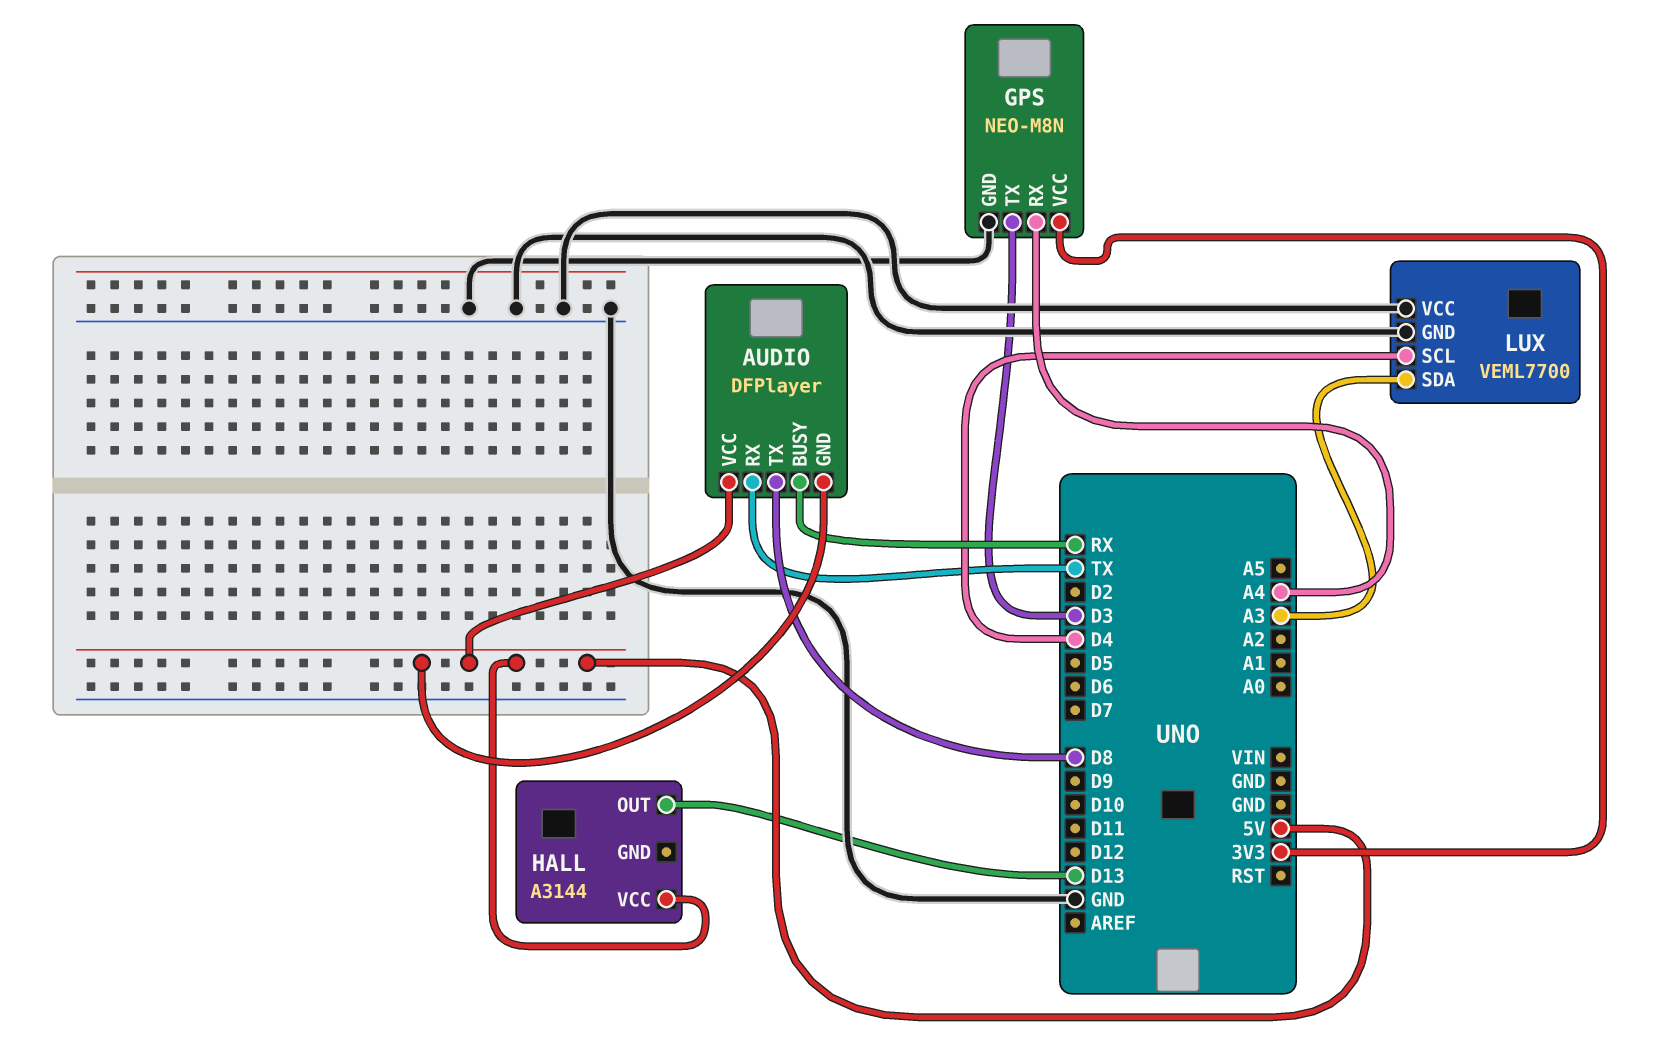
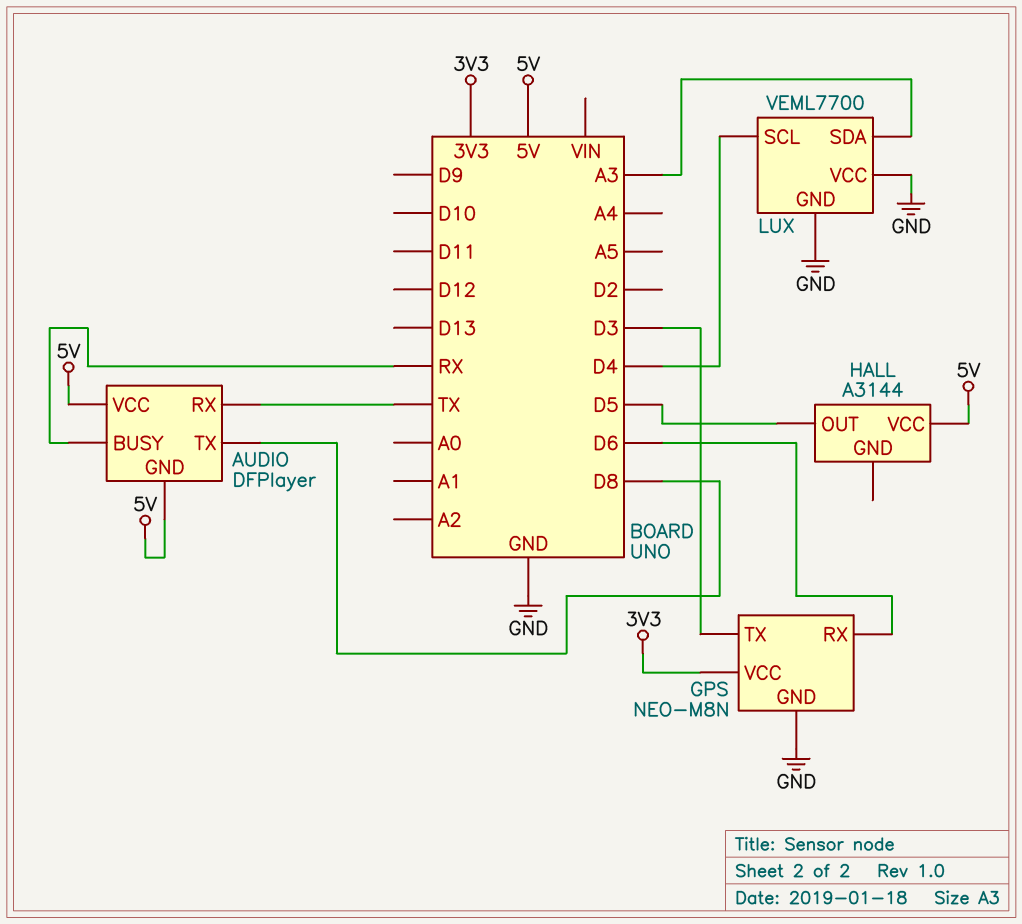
GPS pin RX: A4 -> D6
HALL pin OUT: D13 -> D5

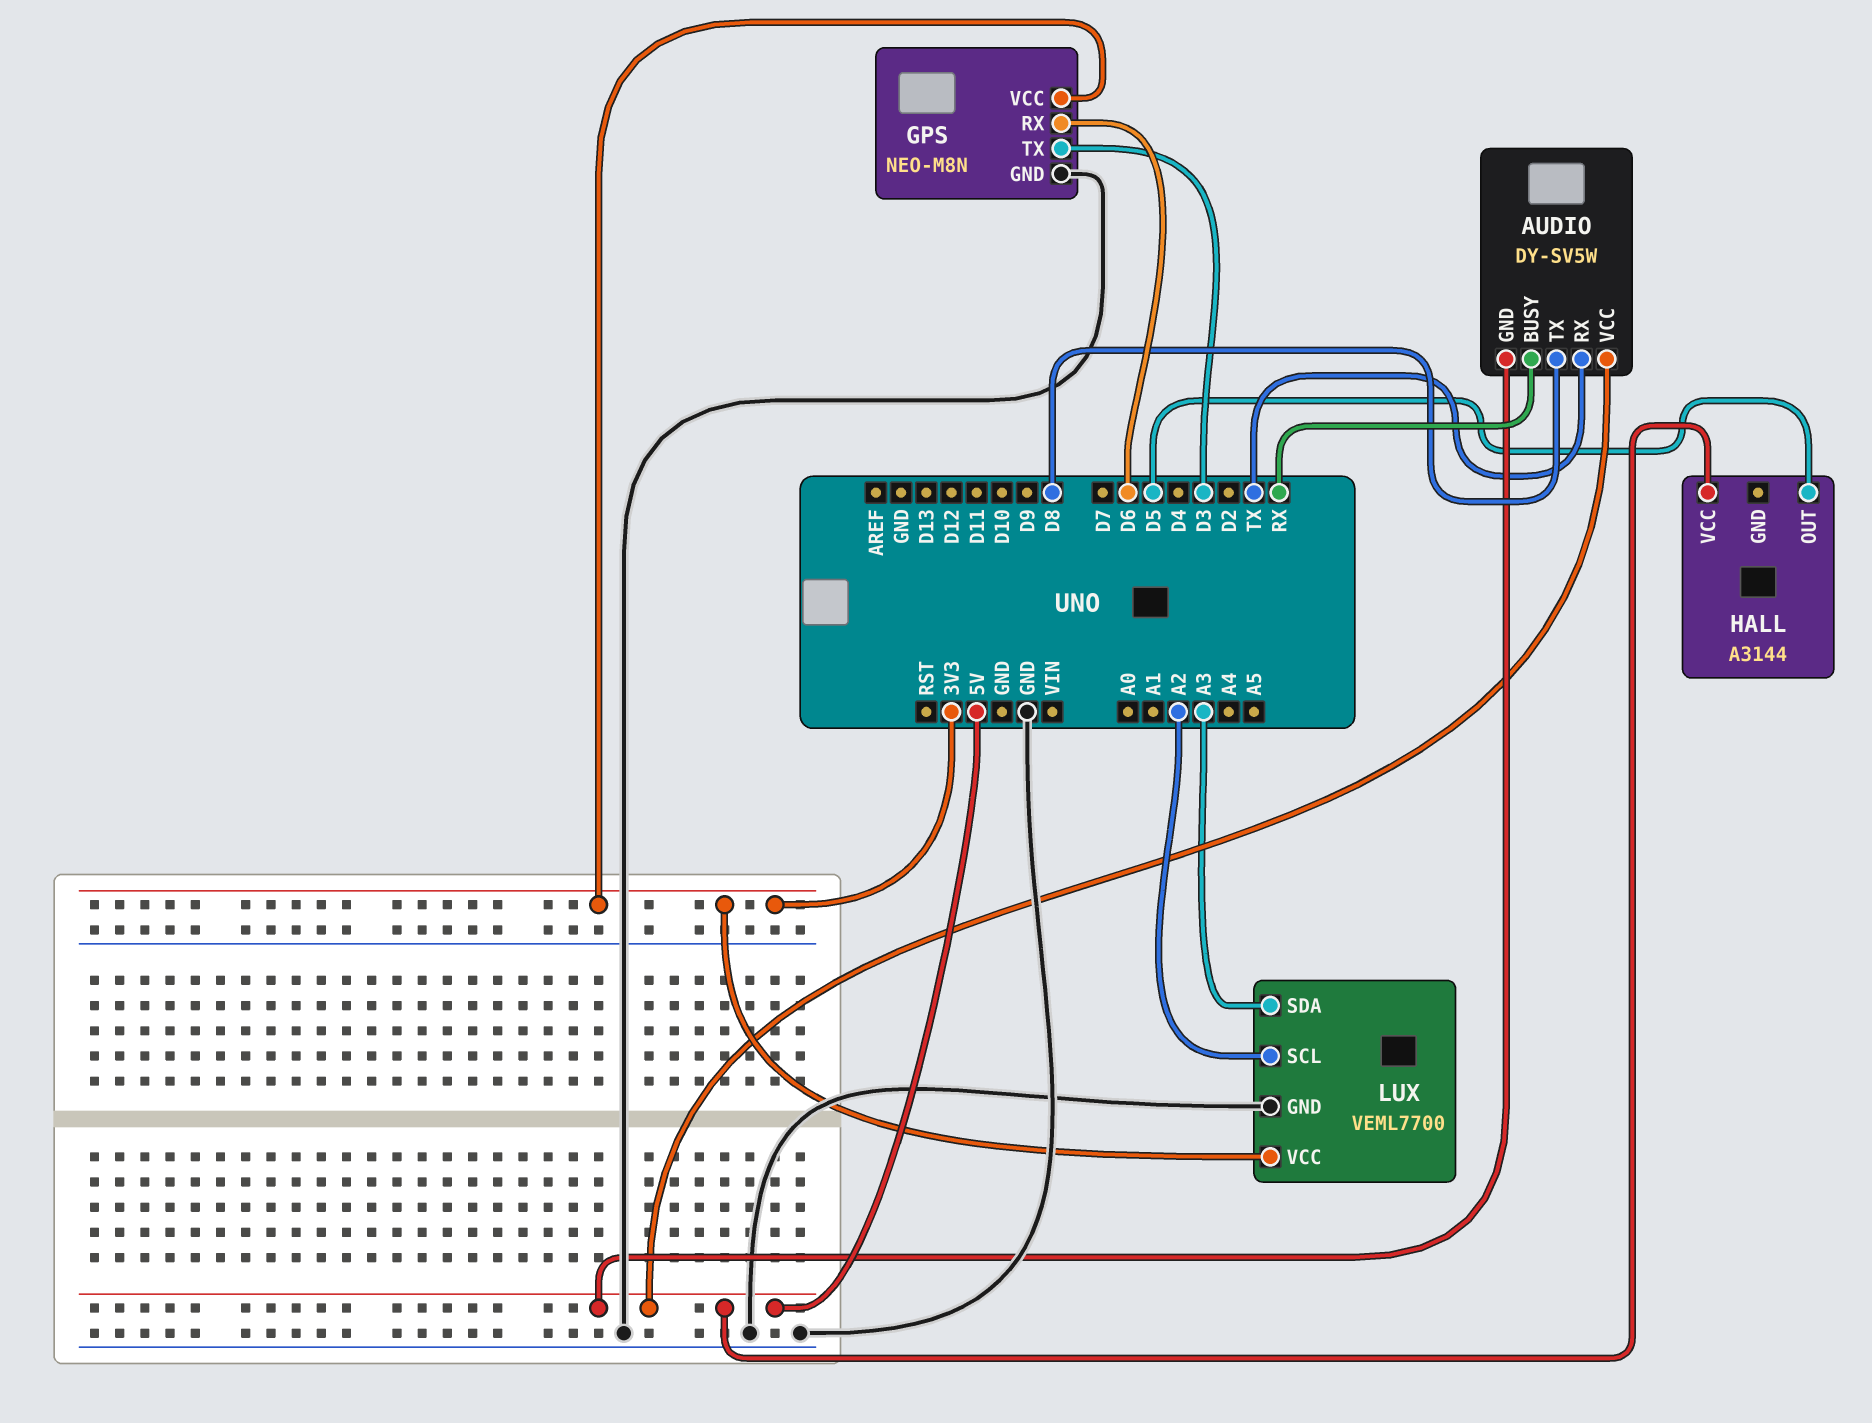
AUDIO: DFPlayer -> DY-SV5W
LUX pin SCL: D4 -> A2
LUX pin VCC: GND -> 3V3

